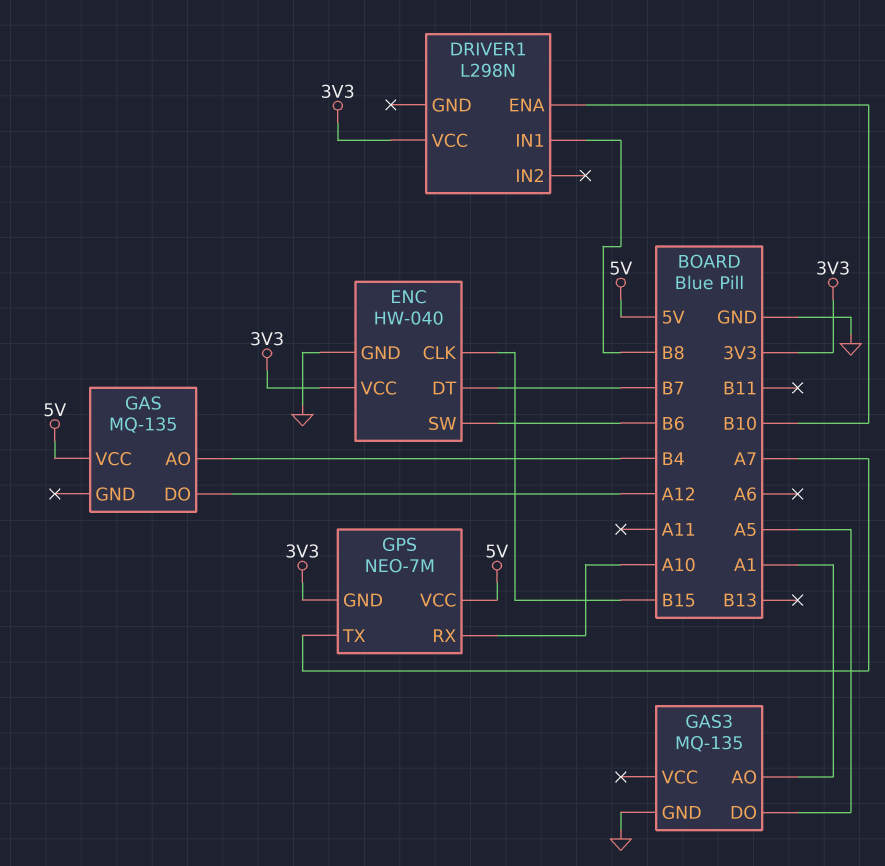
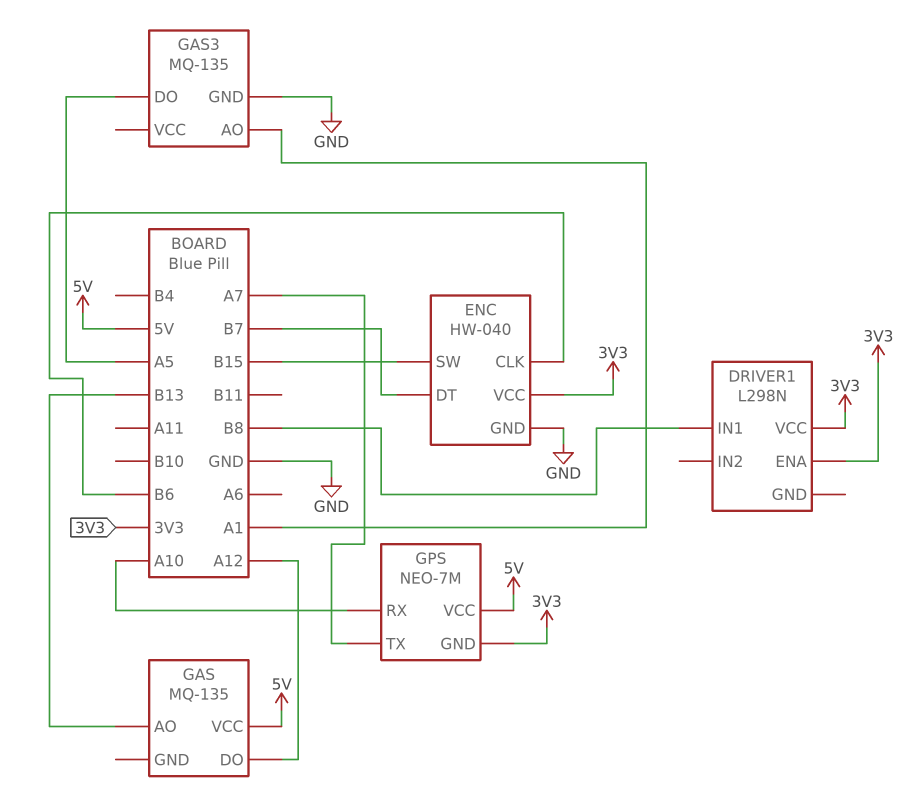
DRIVER1 pin ENA: B10 -> 3V3
ENC pin CLK: B15 -> B6
ENC pin SW: B6 -> B15
GAS pin AO: B4 -> B13

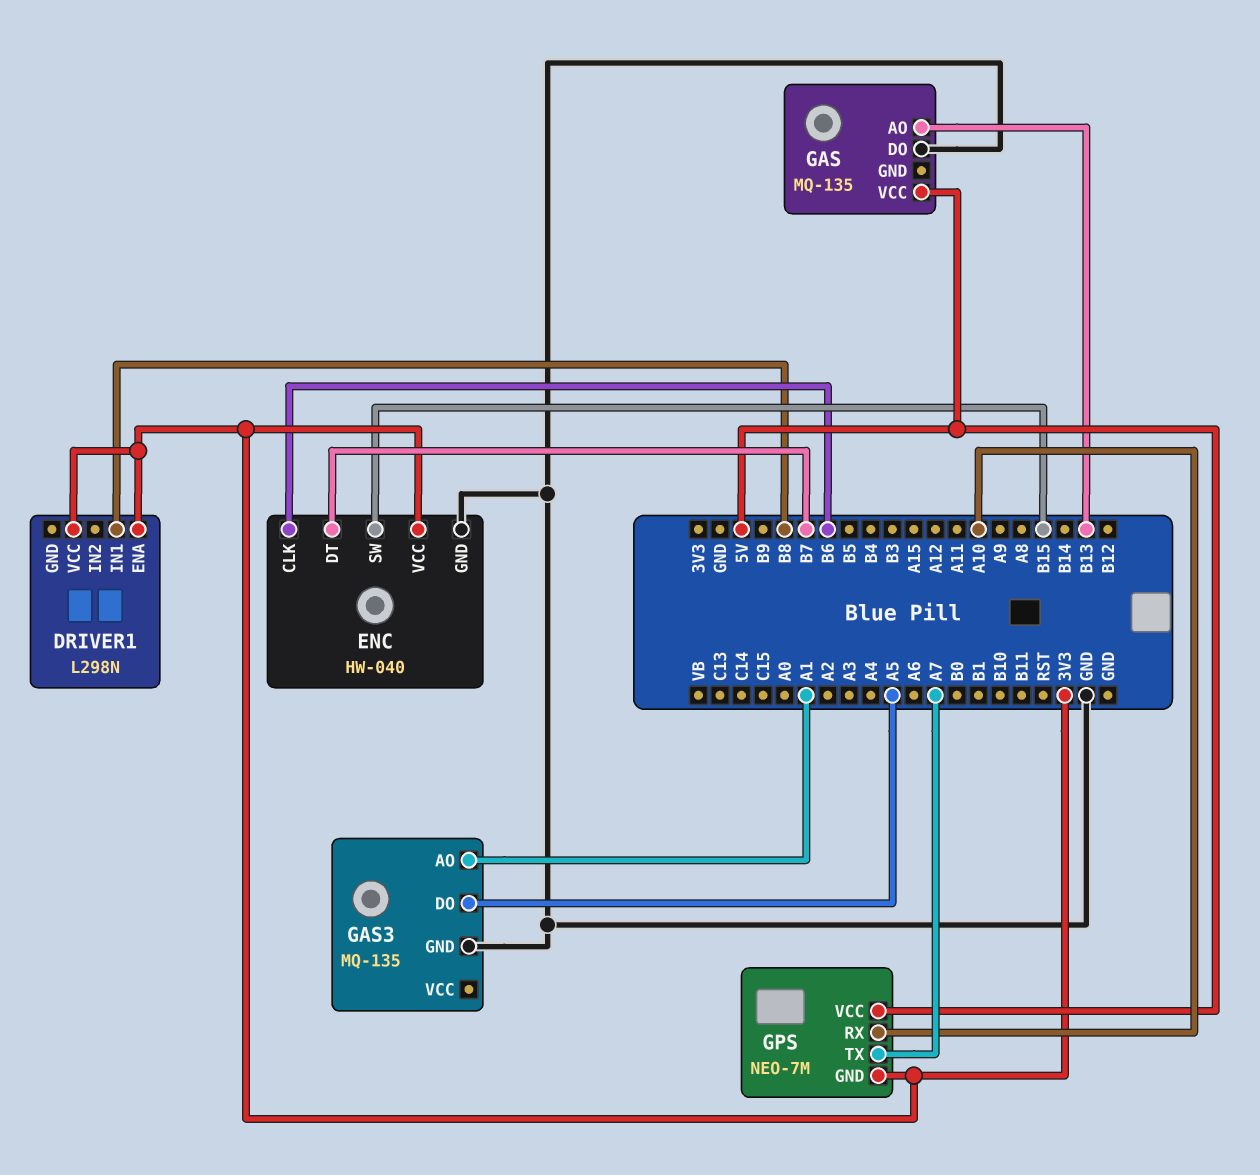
GAS pin DO: A12 -> GND

